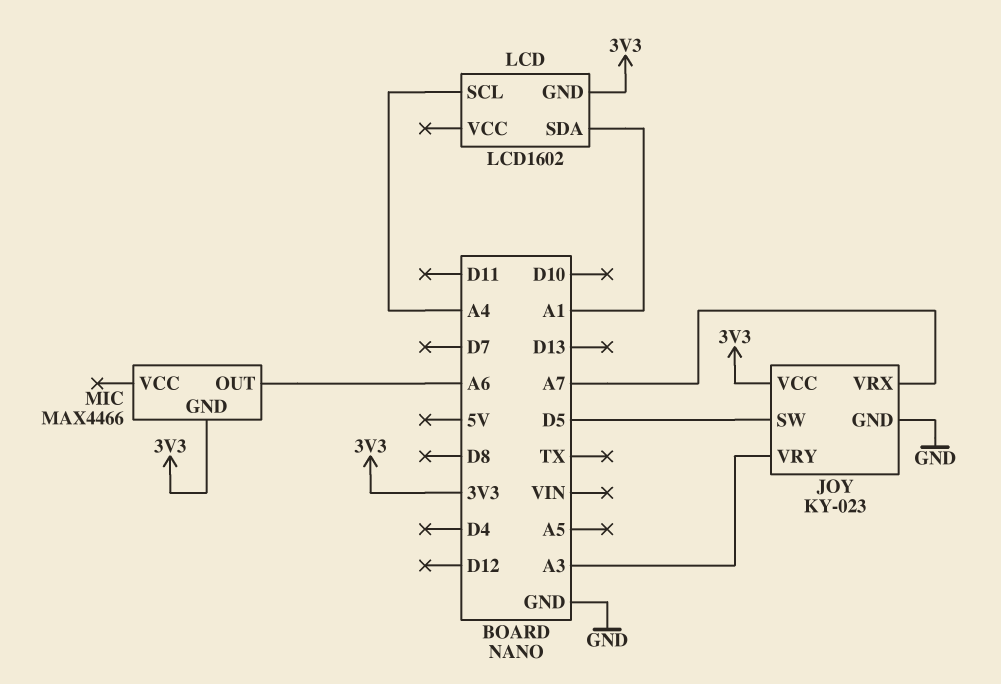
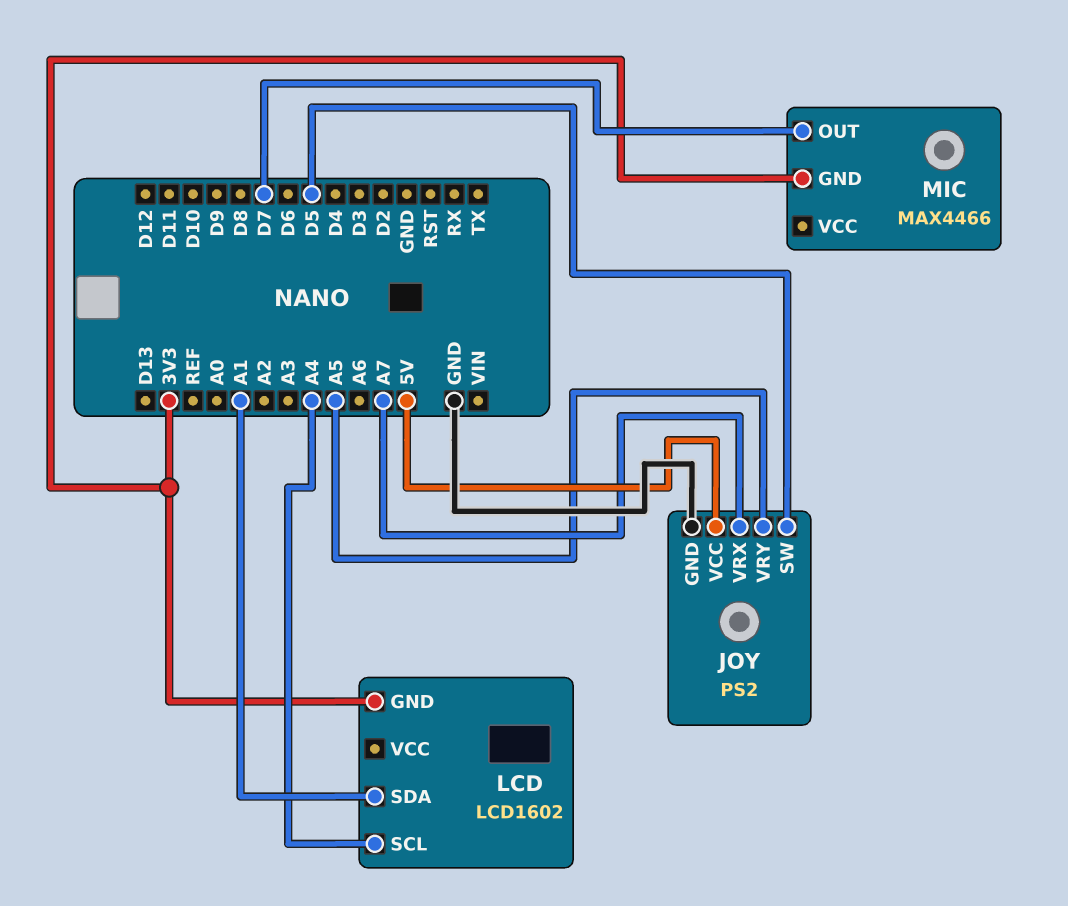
JOY: KY-023 -> PS2
JOY pin VCC: 3V3 -> 5V
JOY pin VRY: A3 -> A5
MIC pin OUT: A6 -> D7

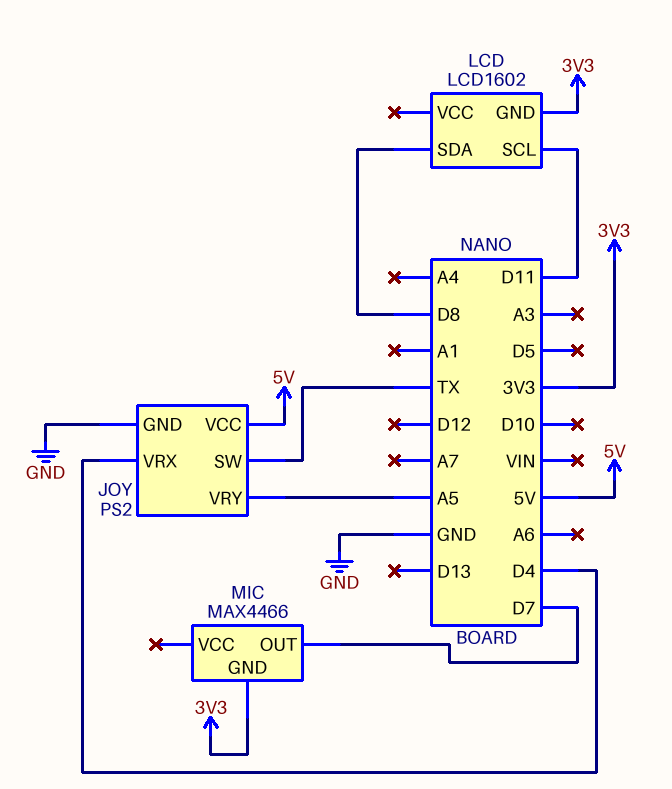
JOY pin SW: D5 -> TX
JOY pin VRX: A7 -> D4
LCD pin SCL: A4 -> D11
LCD pin SDA: A1 -> D8

